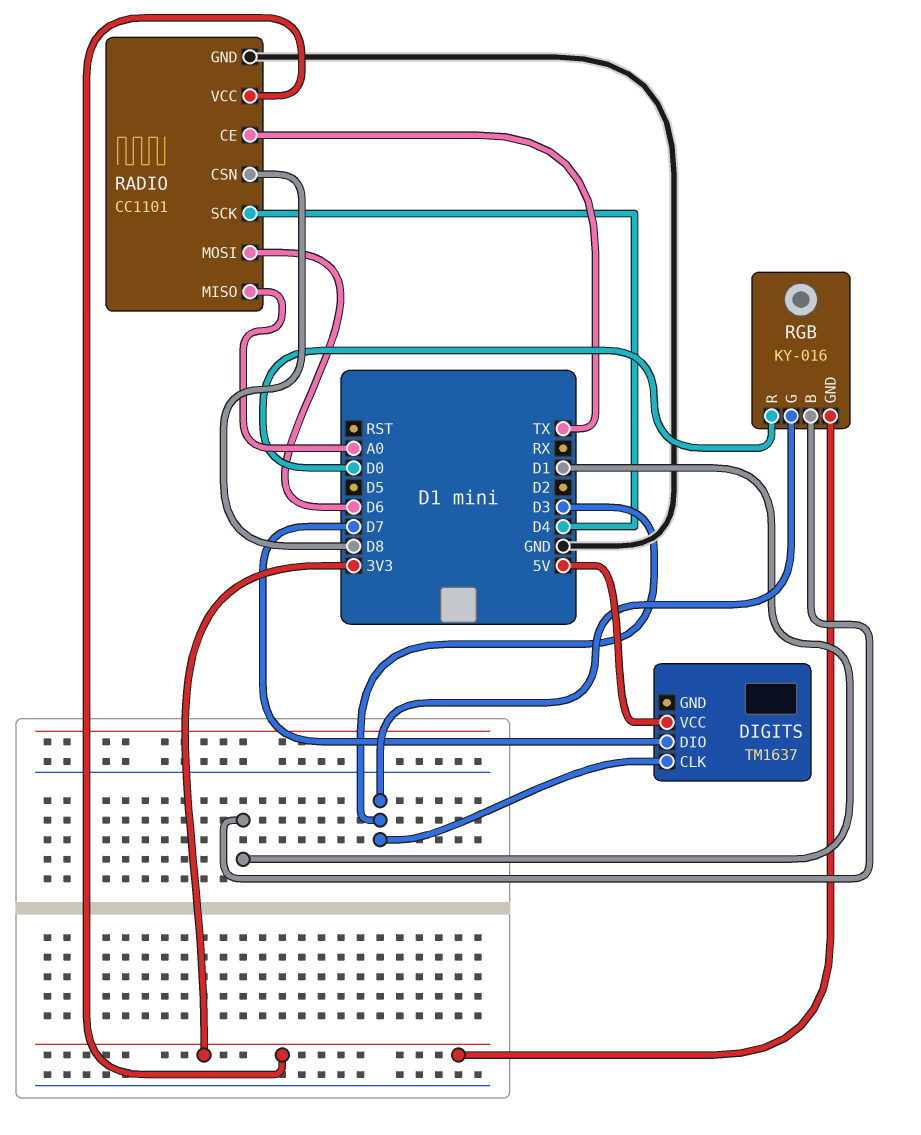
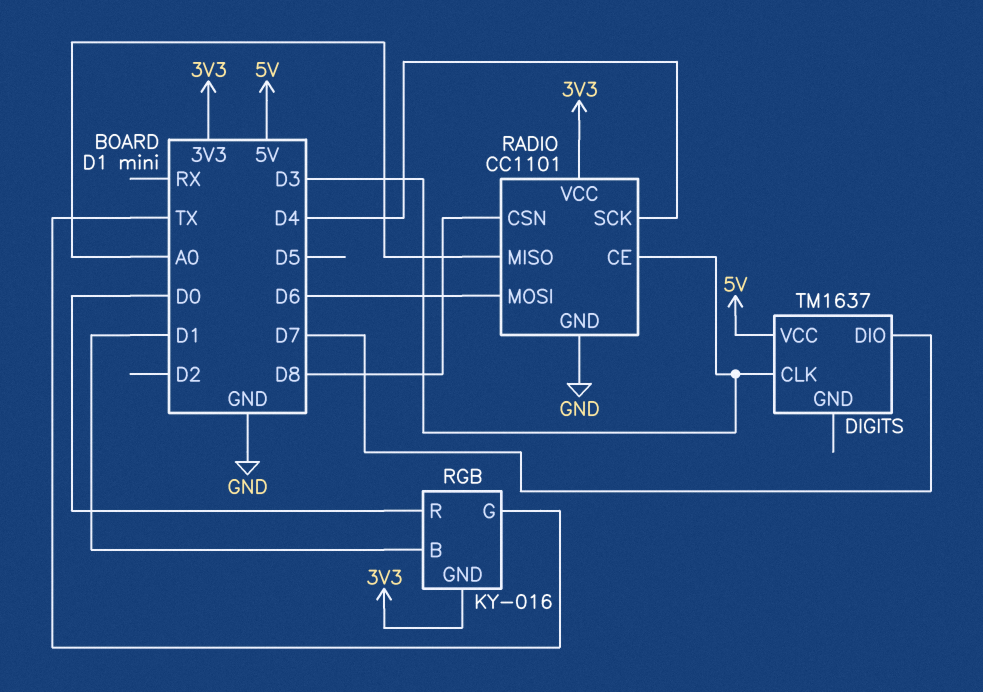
RADIO pin CE: TX -> D3
RGB pin G: D3 -> TX

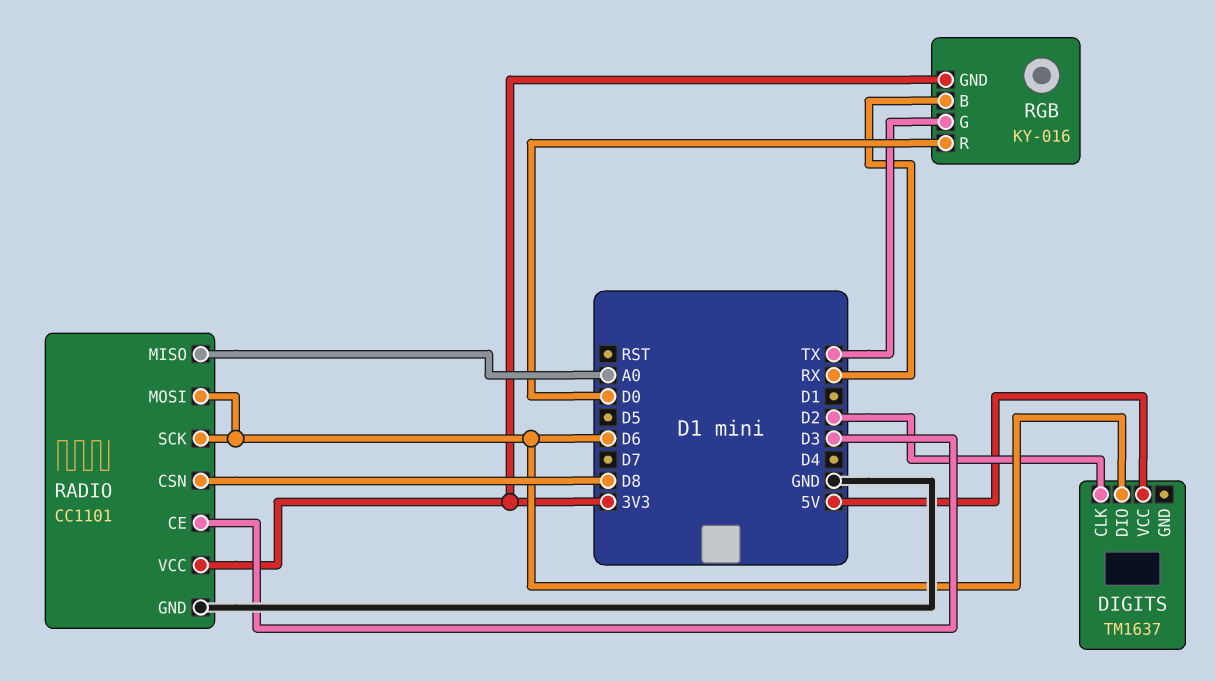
DIGITS pin CLK: D3 -> D2
DIGITS pin DIO: D7 -> D6
RADIO pin SCK: D4 -> D6
RGB pin B: D1 -> RX

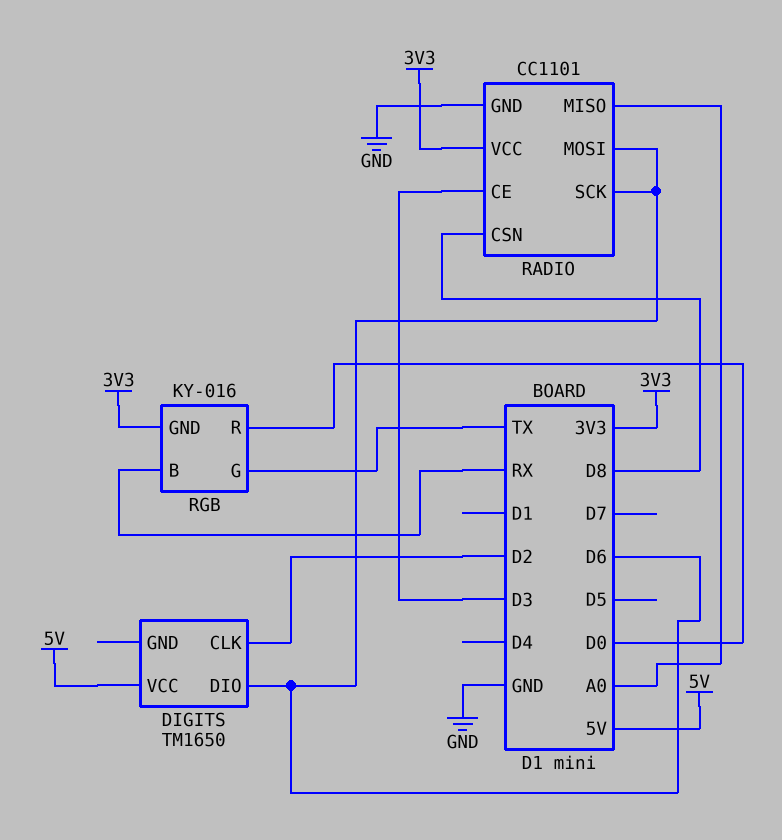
DIGITS: TM1637 -> TM1650

